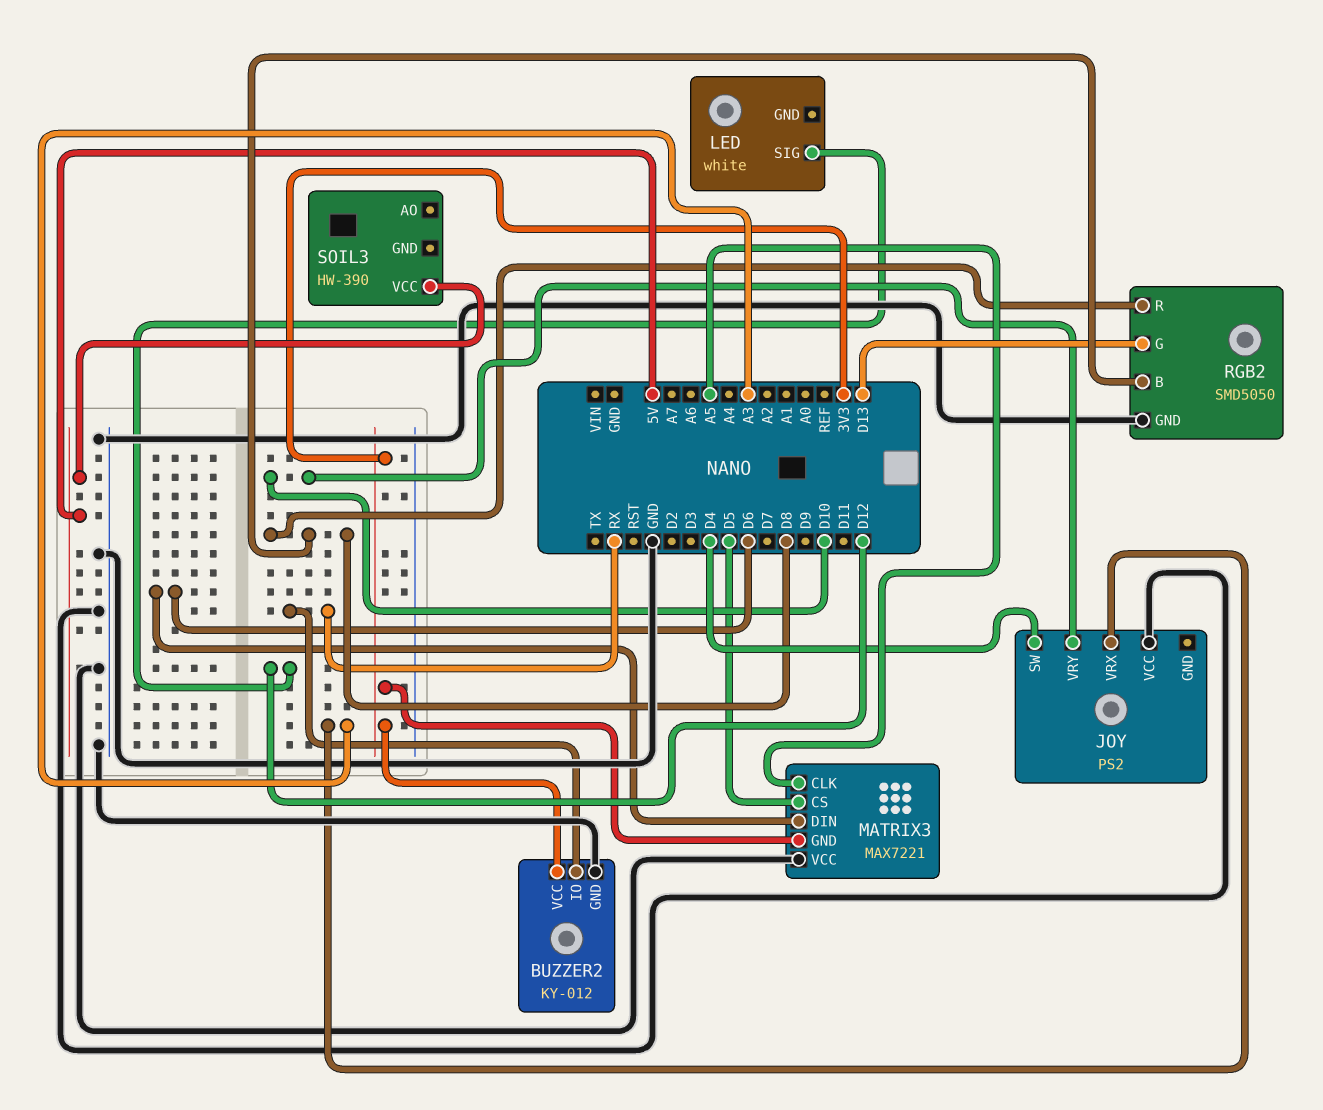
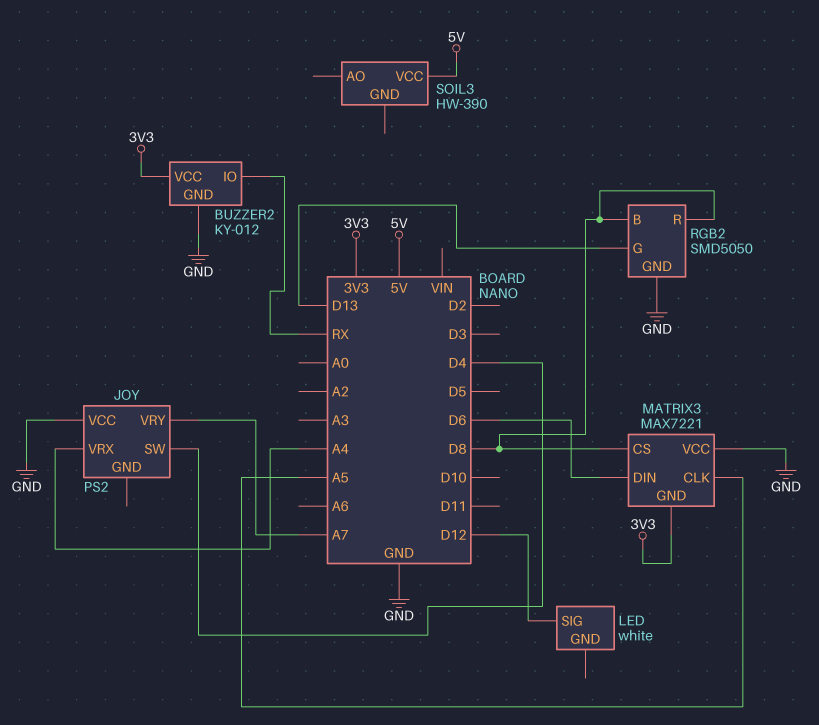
JOY pin VRX: A3 -> A4
JOY pin VRY: D10 -> A7
MATRIX3 pin CS: D5 -> D8

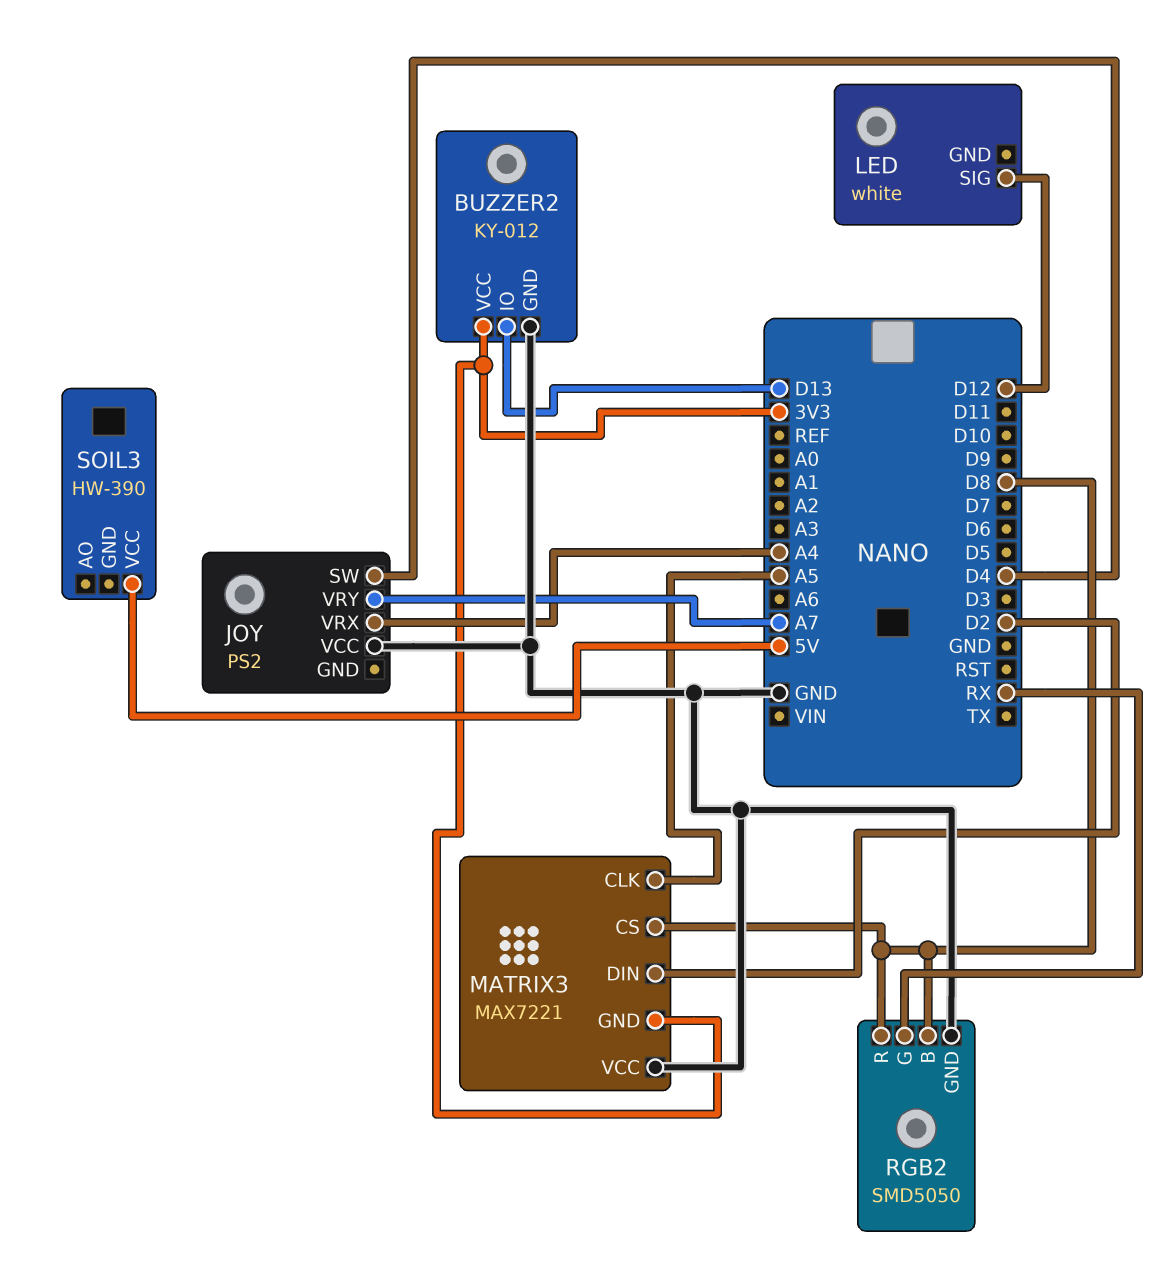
BUZZER2 pin IO: RX -> D13
MATRIX3 pin DIN: D6 -> D2
RGB2 pin G: D13 -> RX

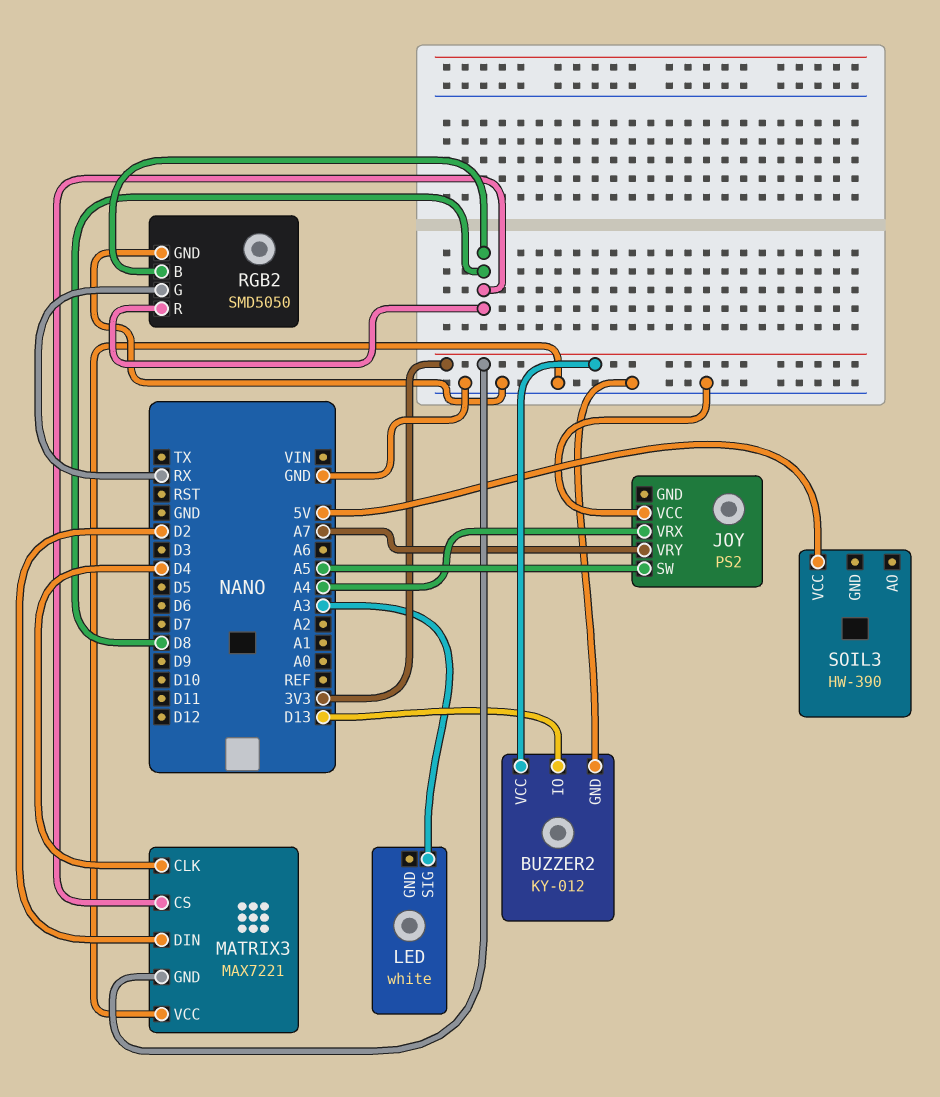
JOY pin SW: D4 -> A5
LED pin SIG: D12 -> A3
MATRIX3 pin CLK: A5 -> D4

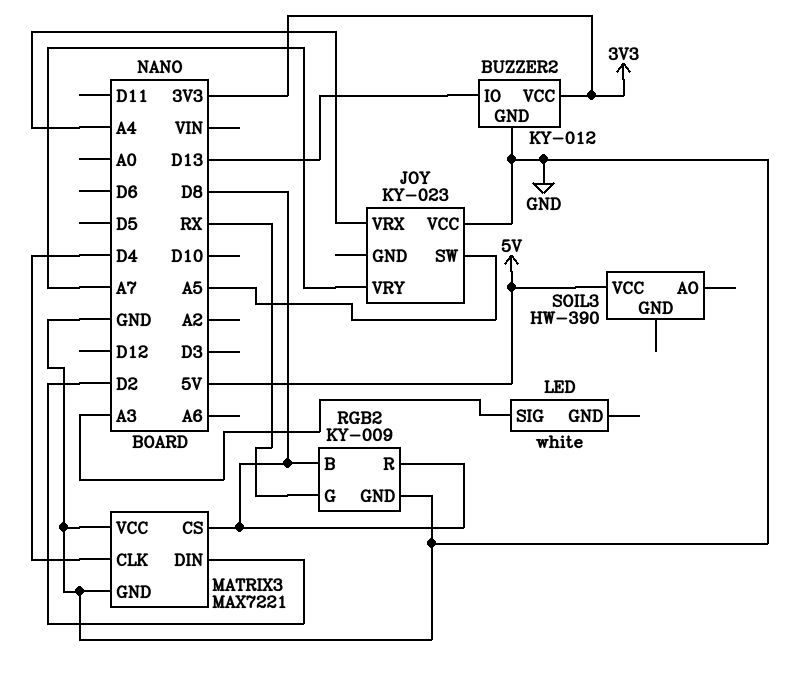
JOY: PS2 -> KY-023
MATRIX3 pin GND: 3V3 -> GND
RGB2: SMD5050 -> KY-009

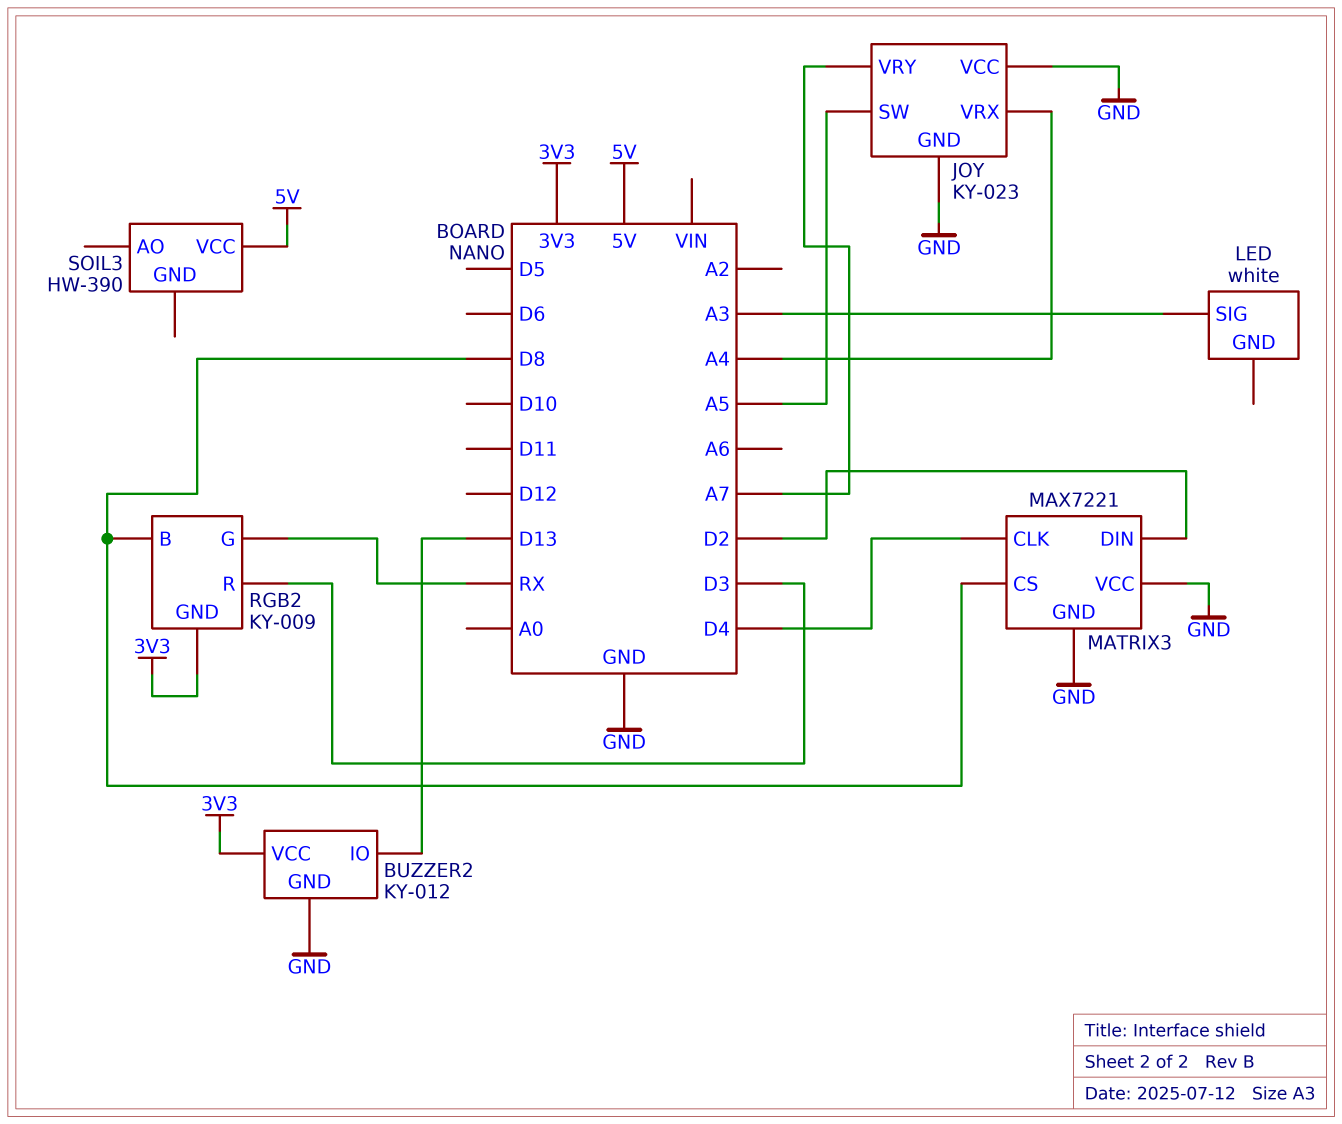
JOY pin GND: none -> GND
RGB2 pin GND: GND -> 3V3
RGB2 pin R: D8 -> D3

